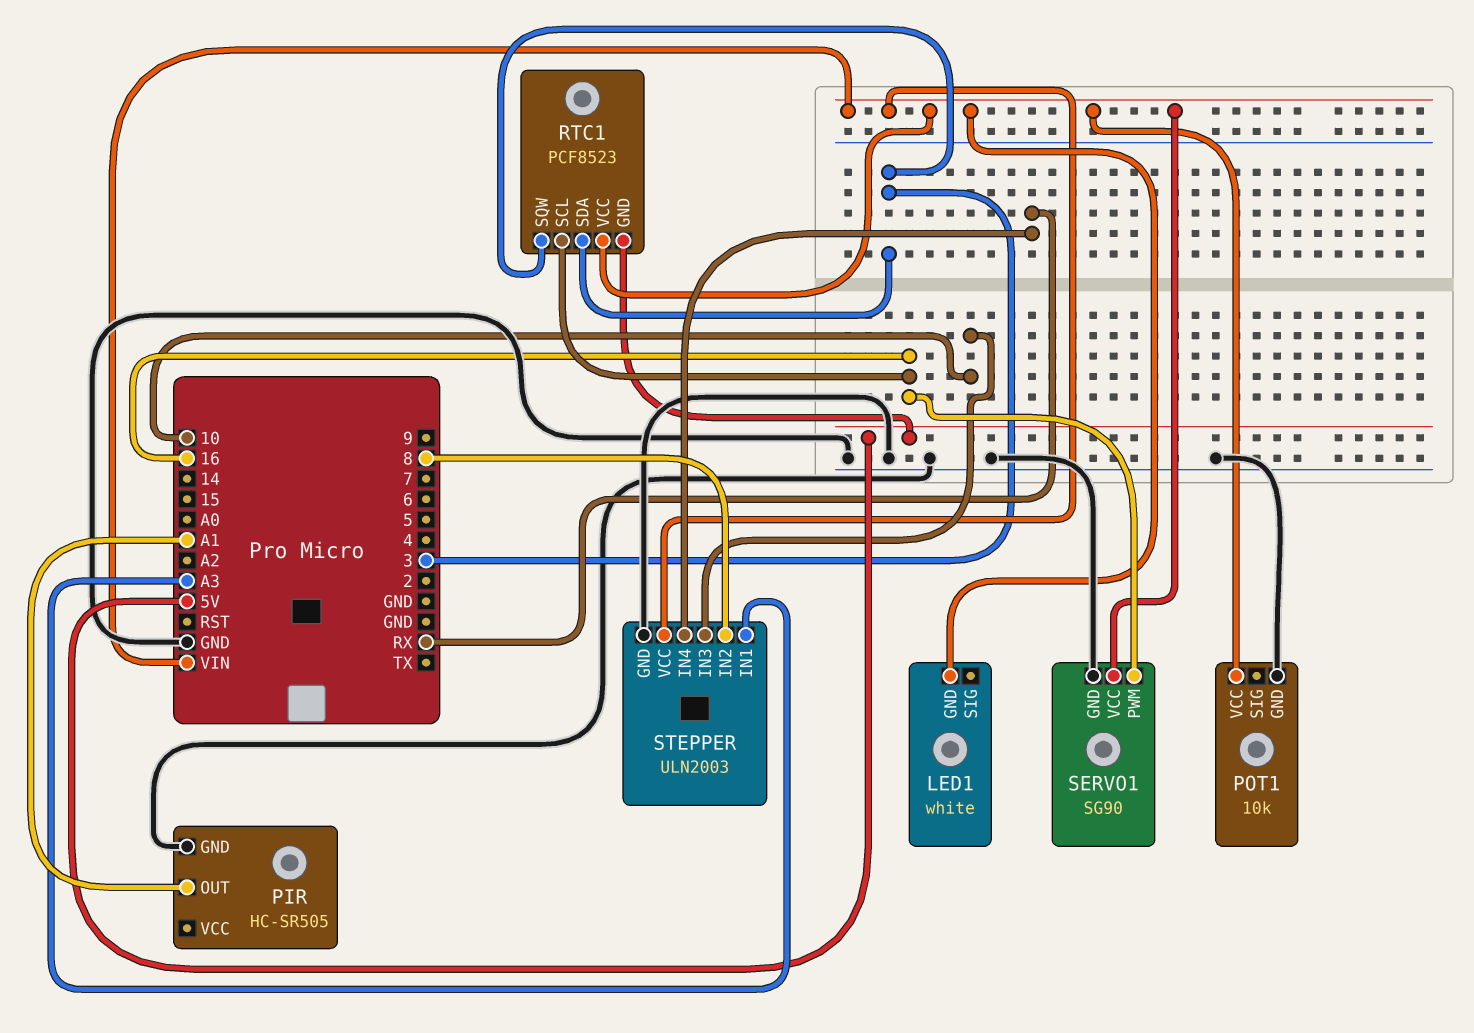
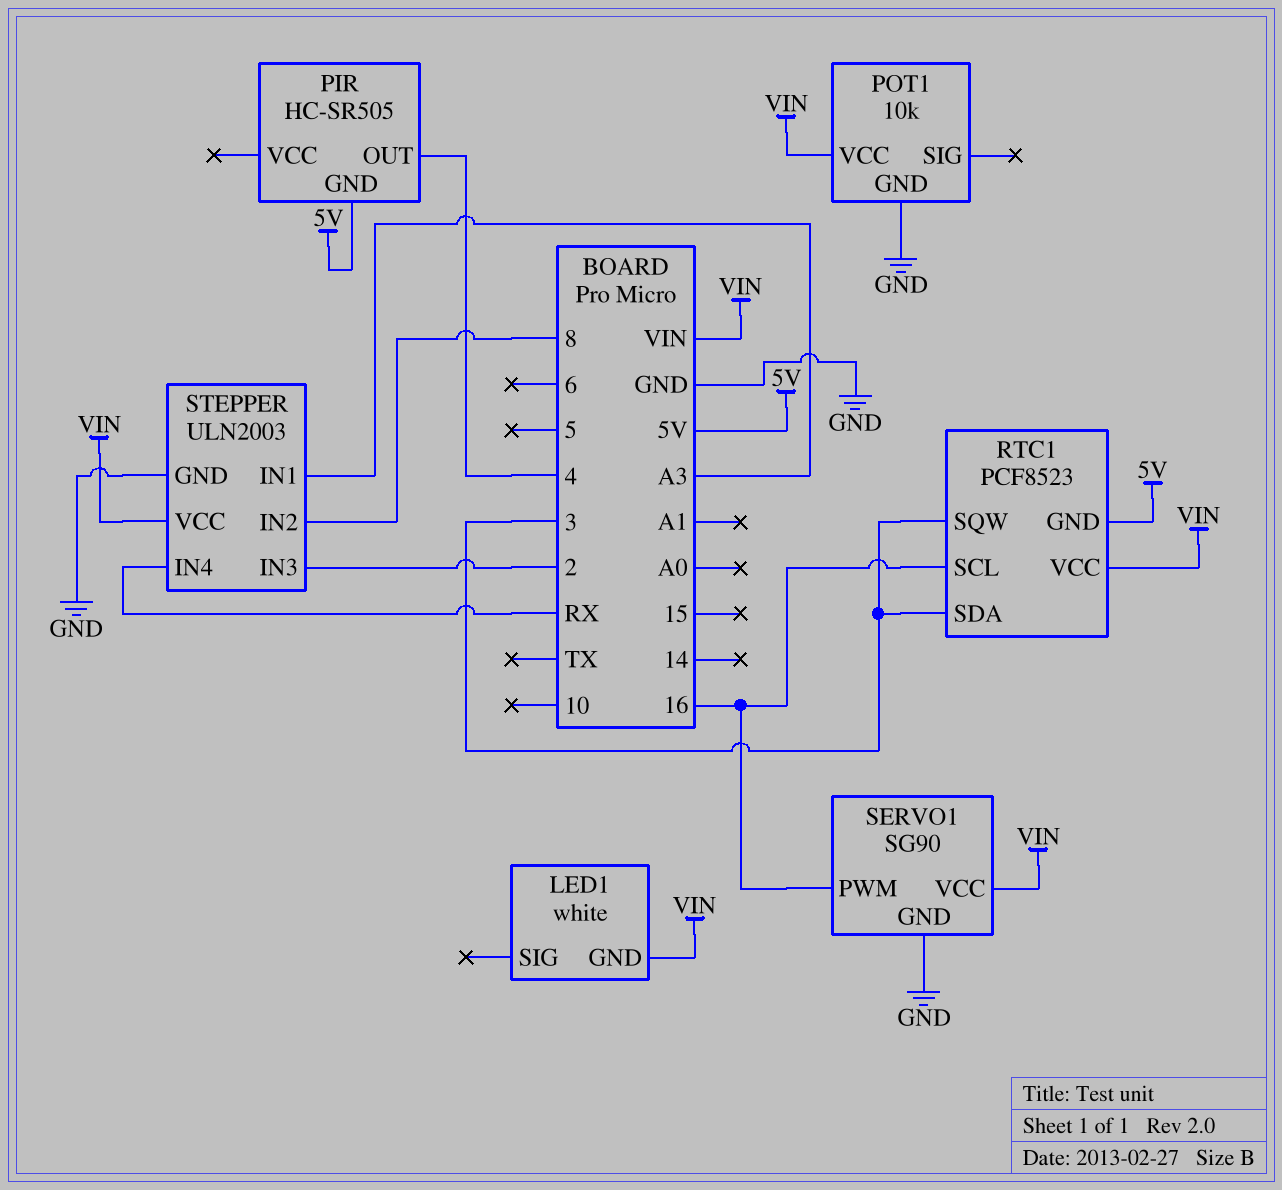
PIR pin GND: GND -> 5V
PIR pin OUT: A1 -> 4
STEPPER pin IN3: 10 -> 2

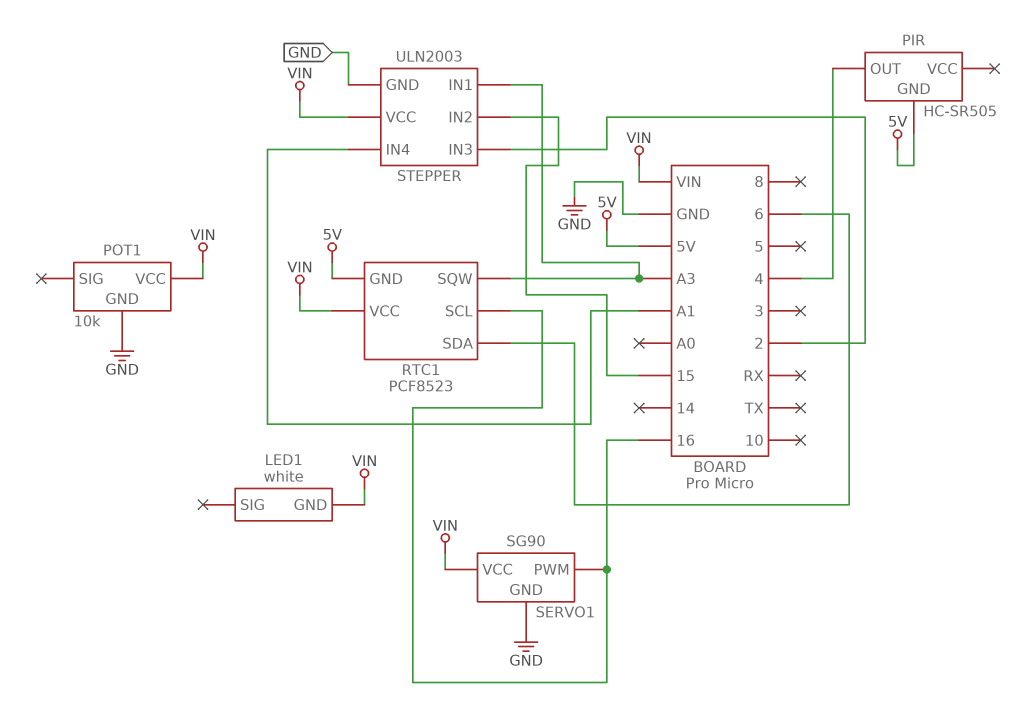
RTC1 pin SDA: 3 -> 6
RTC1 pin SQW: 3 -> A3
STEPPER pin IN2: 8 -> 15
STEPPER pin IN4: RX -> A1

